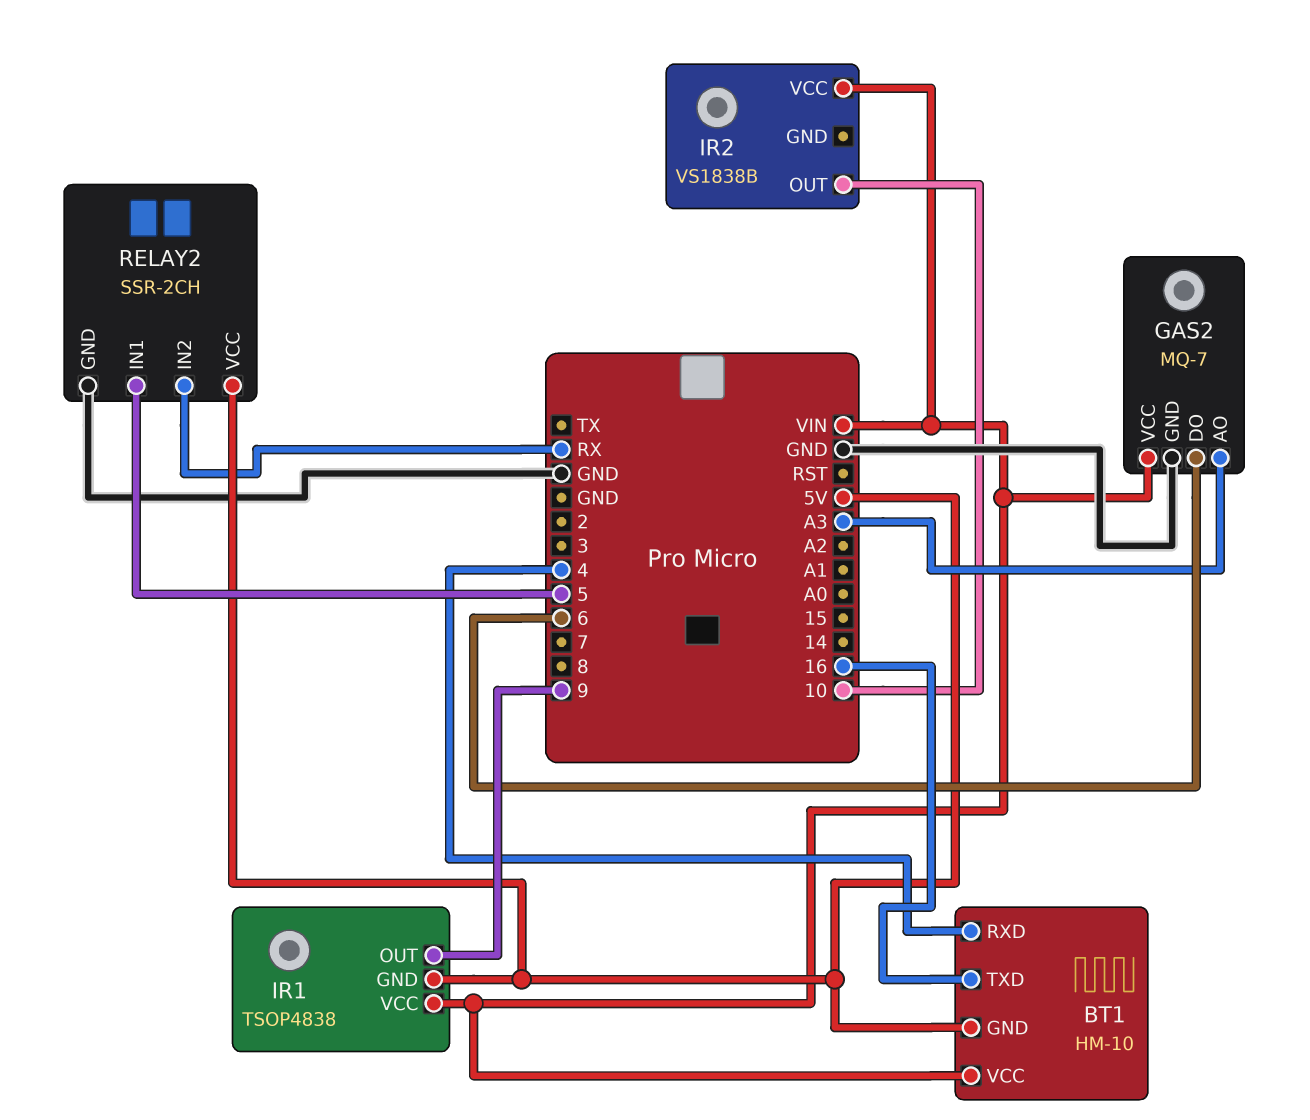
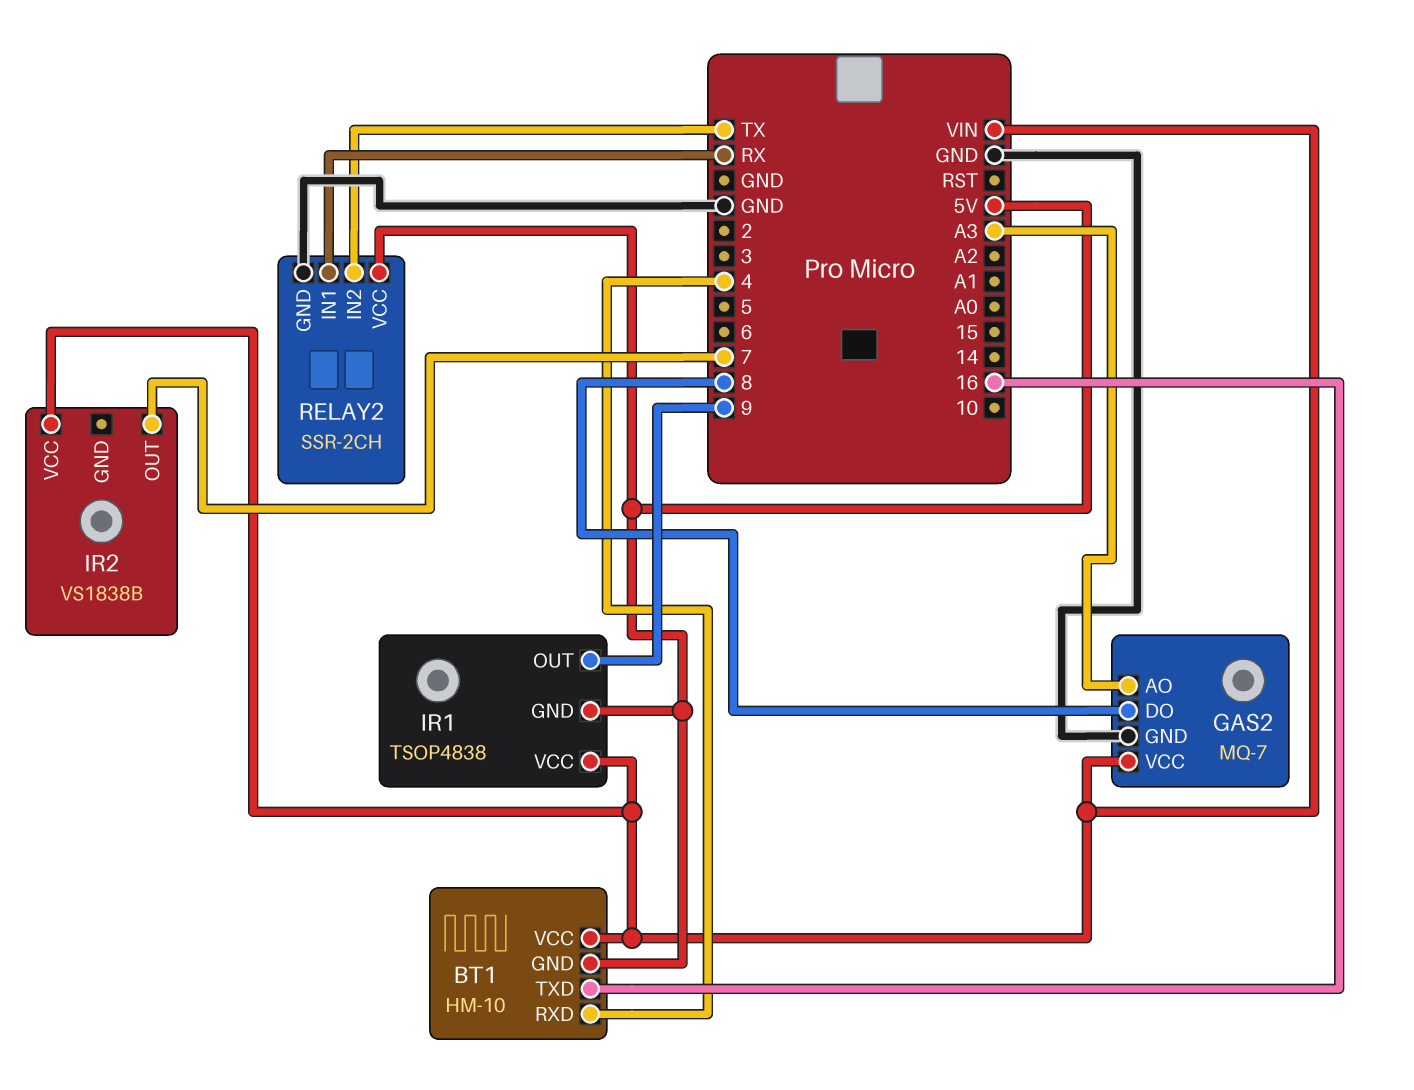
GAS2 pin DO: 6 -> 8
IR2 pin OUT: 10 -> 7
RELAY2 pin IN1: 5 -> RX
RELAY2 pin IN2: RX -> TX

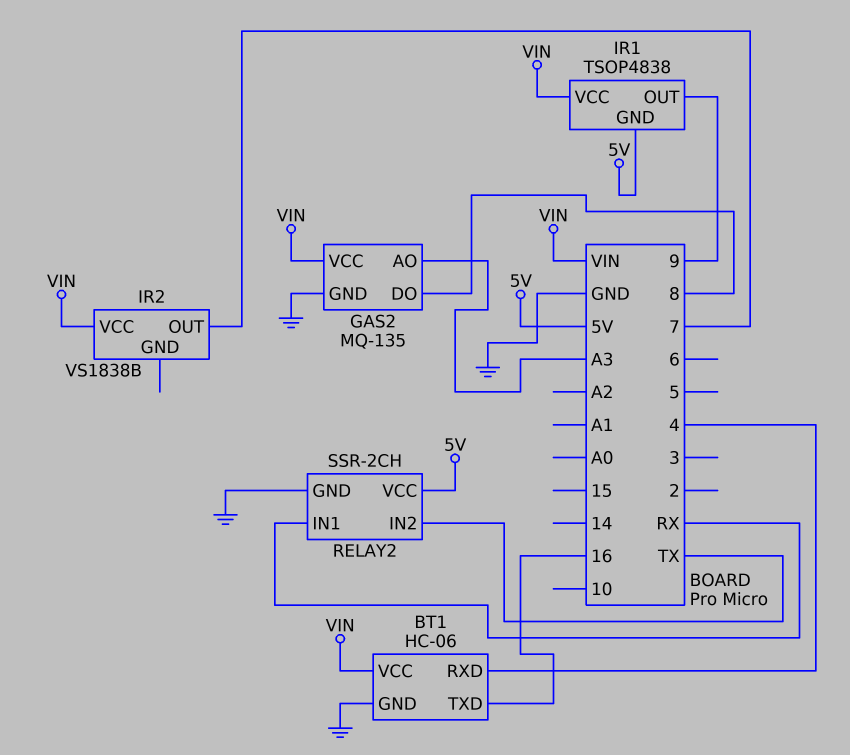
BT1: HM-10 -> HC-06
BT1 pin GND: 5V -> GND
GAS2: MQ-7 -> MQ-135

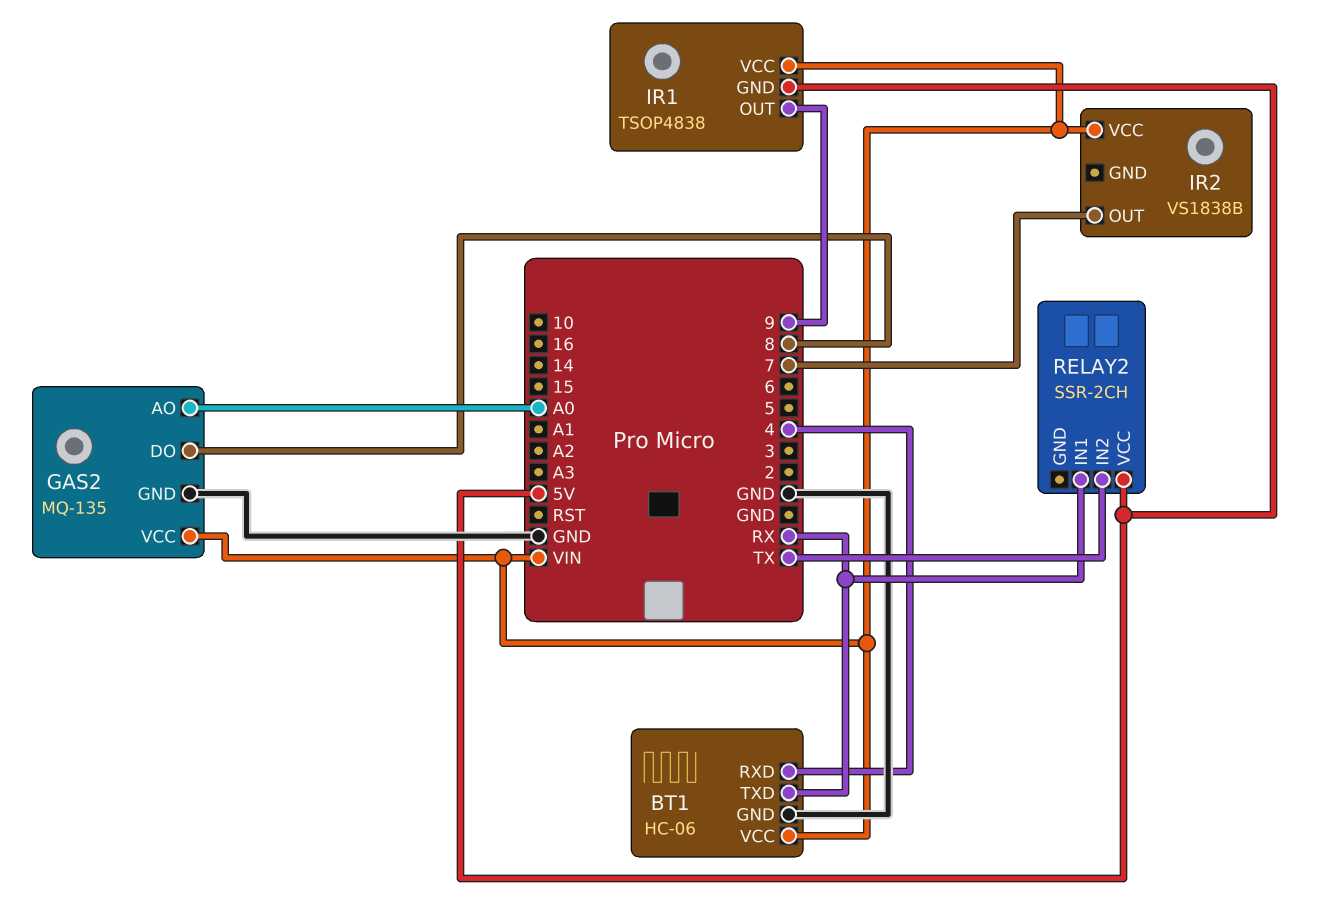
BT1 pin TXD: 16 -> RX
GAS2 pin AO: A3 -> A0
RELAY2 pin GND: GND -> none

